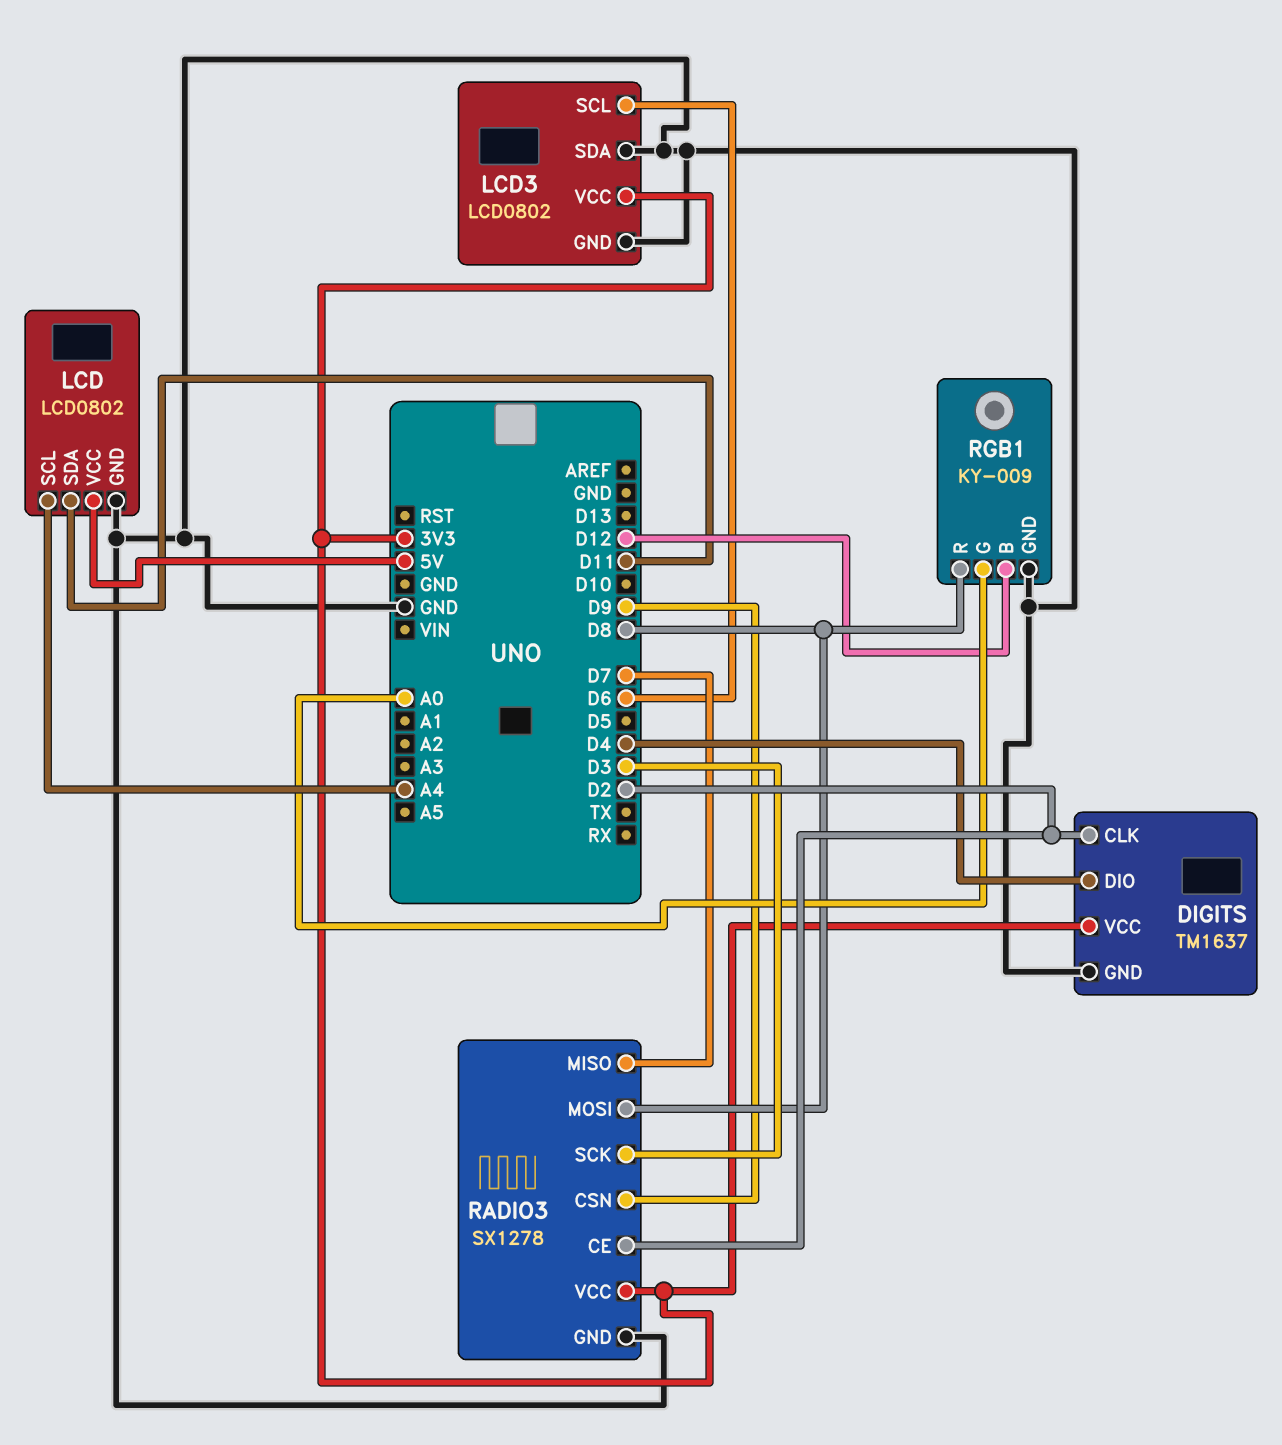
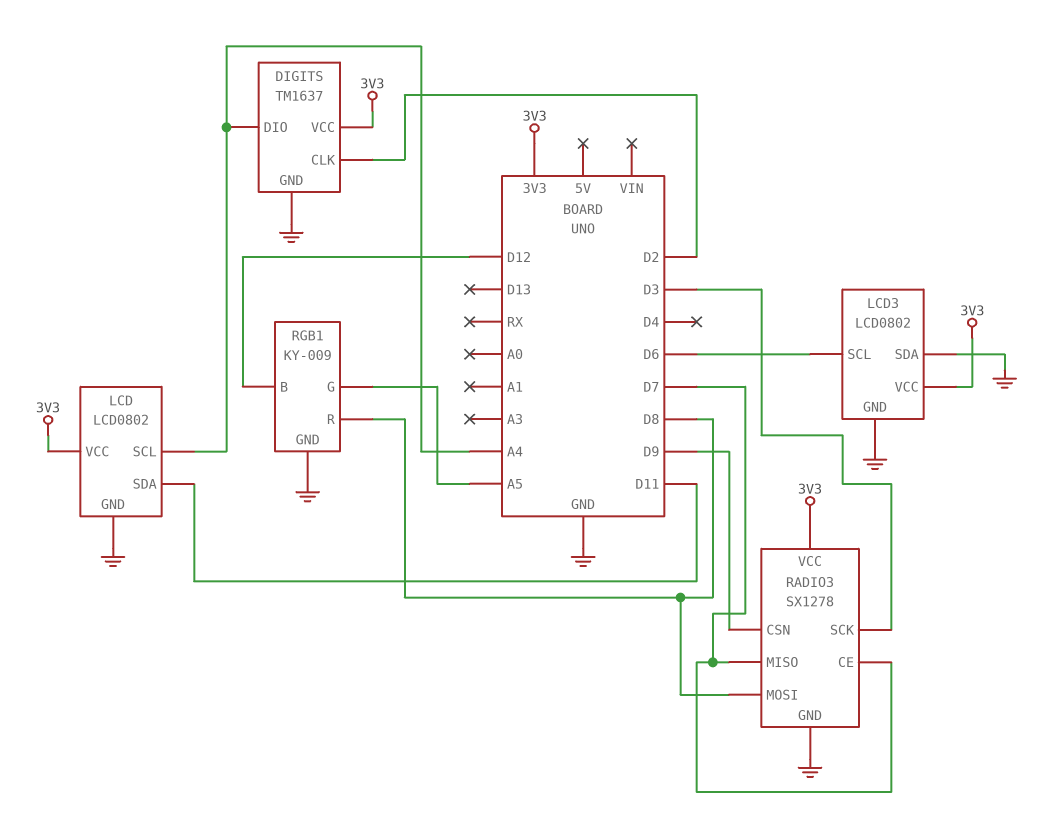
DIGITS pin DIO: D4 -> A4
LCD pin VCC: 5V -> 3V3
RADIO3 pin CE: D2 -> D7
RGB1 pin G: A0 -> A5

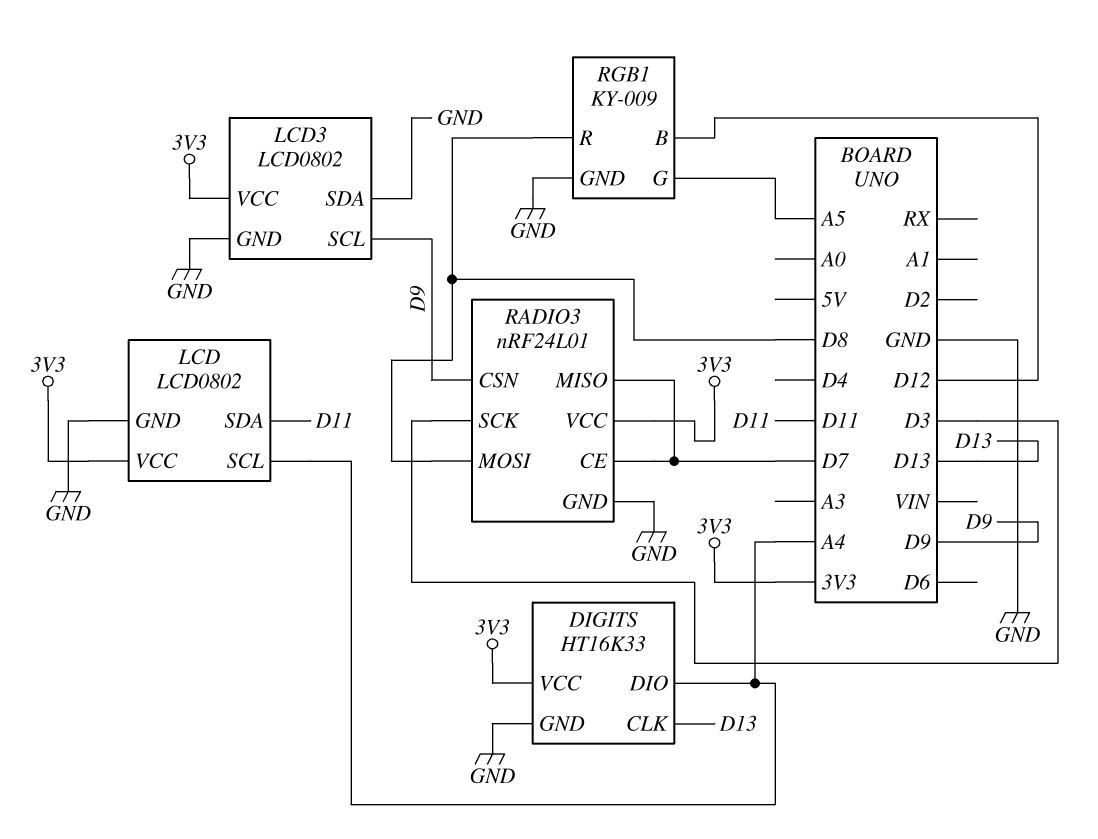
DIGITS: TM1637 -> HT16K33
DIGITS pin CLK: D2 -> D13
LCD3 pin SCL: D6 -> D9
RADIO3: SX1278 -> nRF24L01

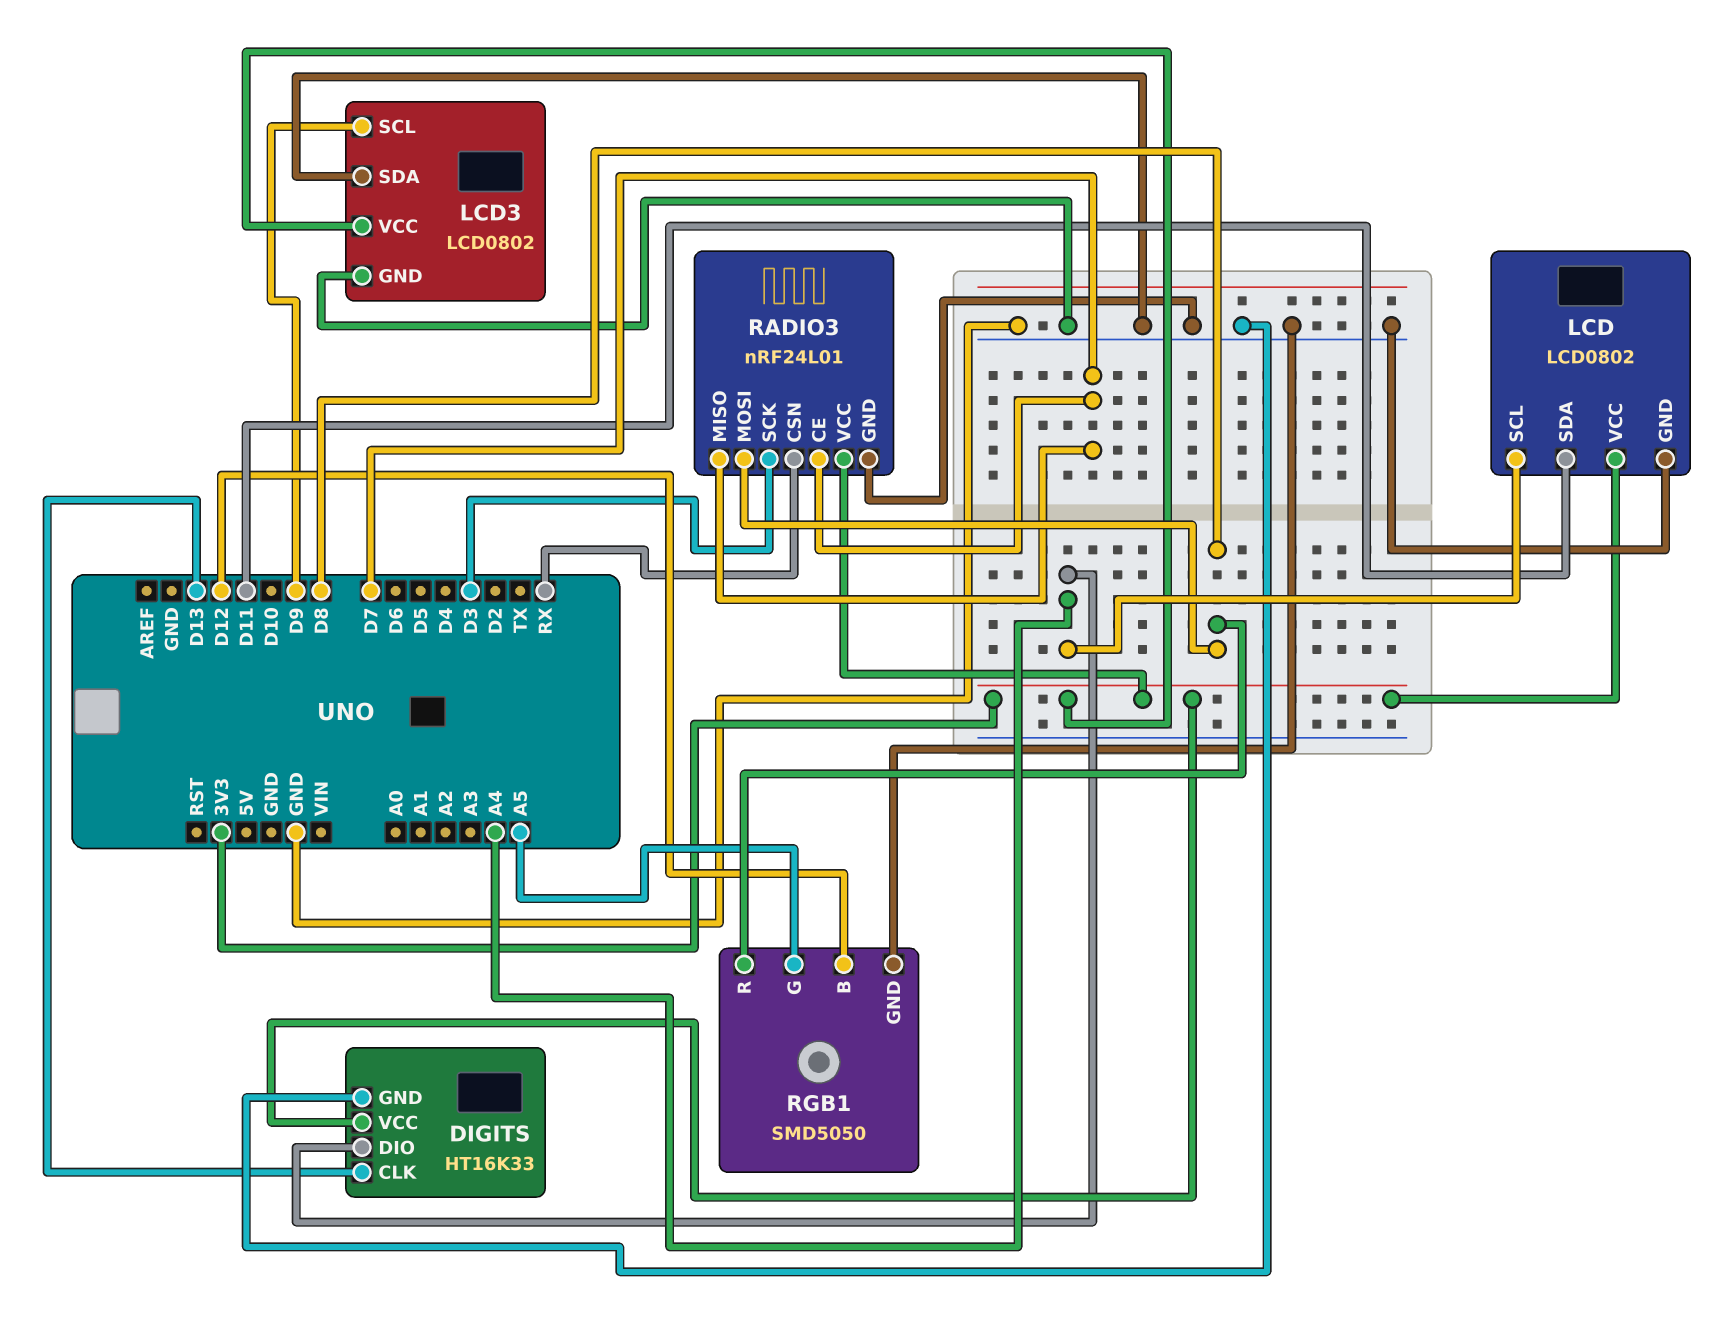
RADIO3 pin CSN: D9 -> RX
RGB1: KY-009 -> SMD5050

